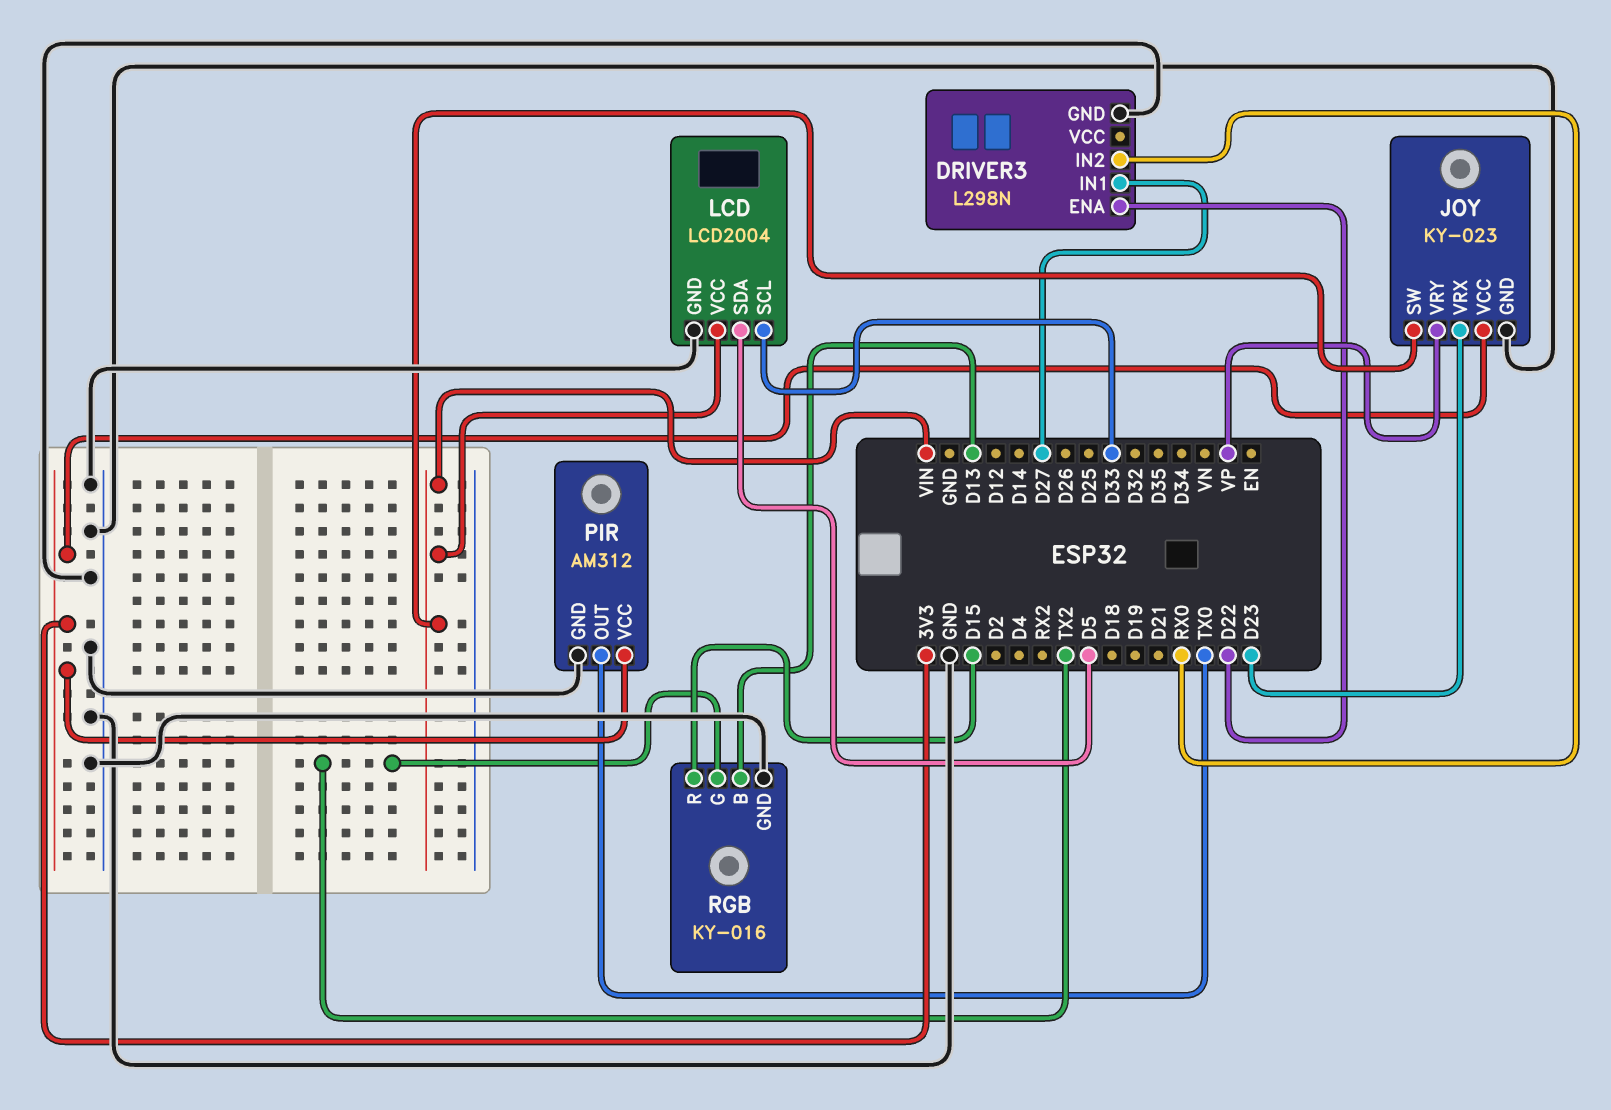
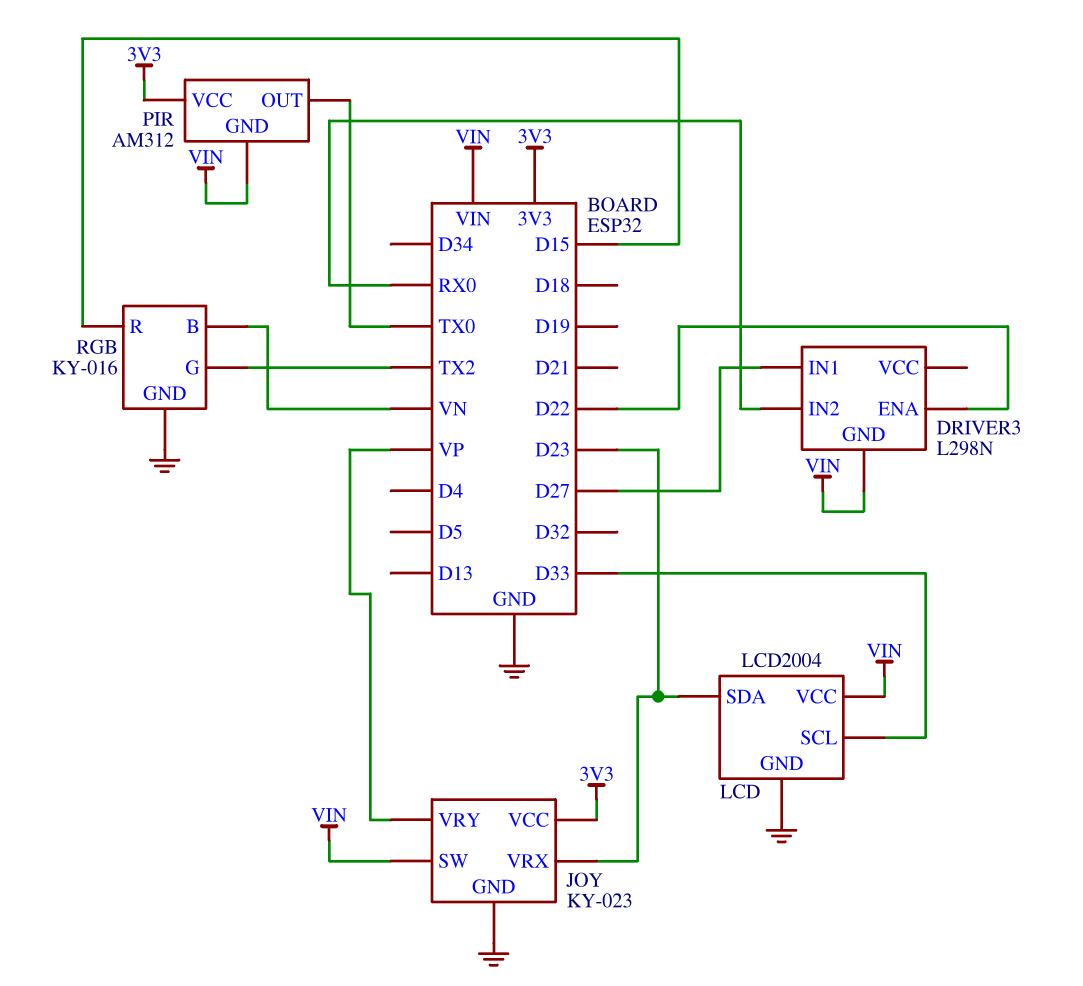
DRIVER3 pin GND: GND -> VIN
LCD pin SDA: D5 -> D23
PIR pin GND: GND -> VIN
RGB pin B: D13 -> VN

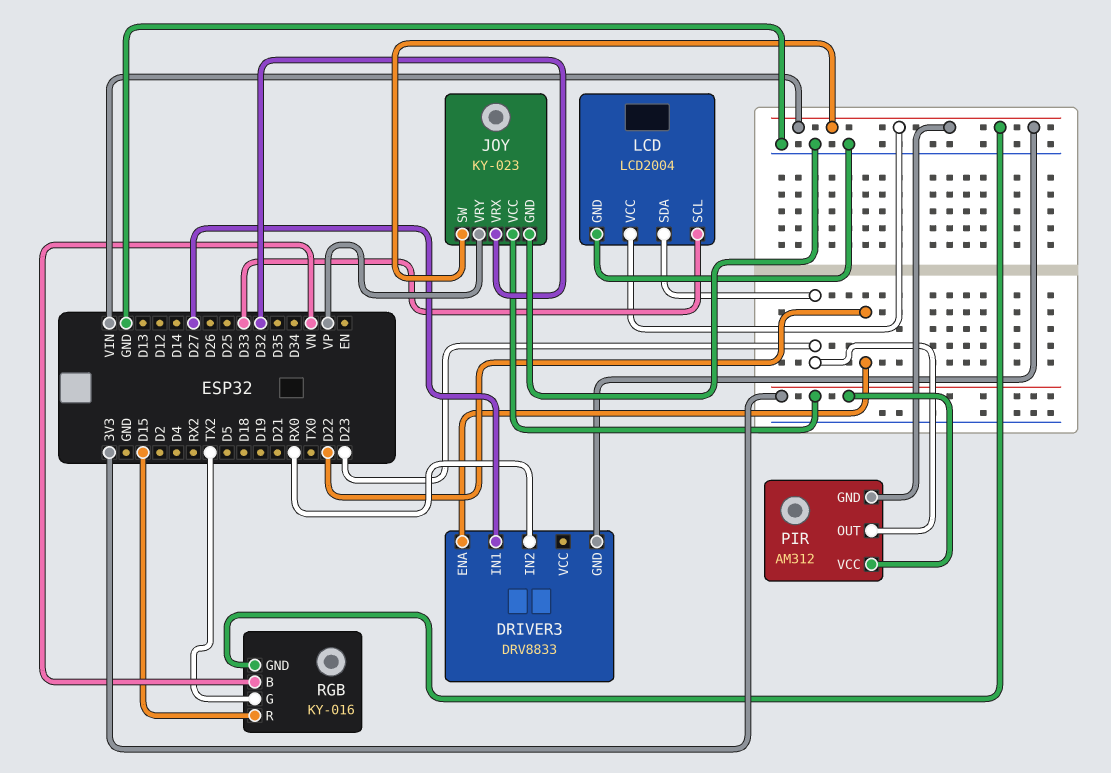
DRIVER3: L298N -> DRV8833
JOY pin VRX: D23 -> D32
PIR pin OUT: TX0 -> D23
RGB pin GND: GND -> VIN

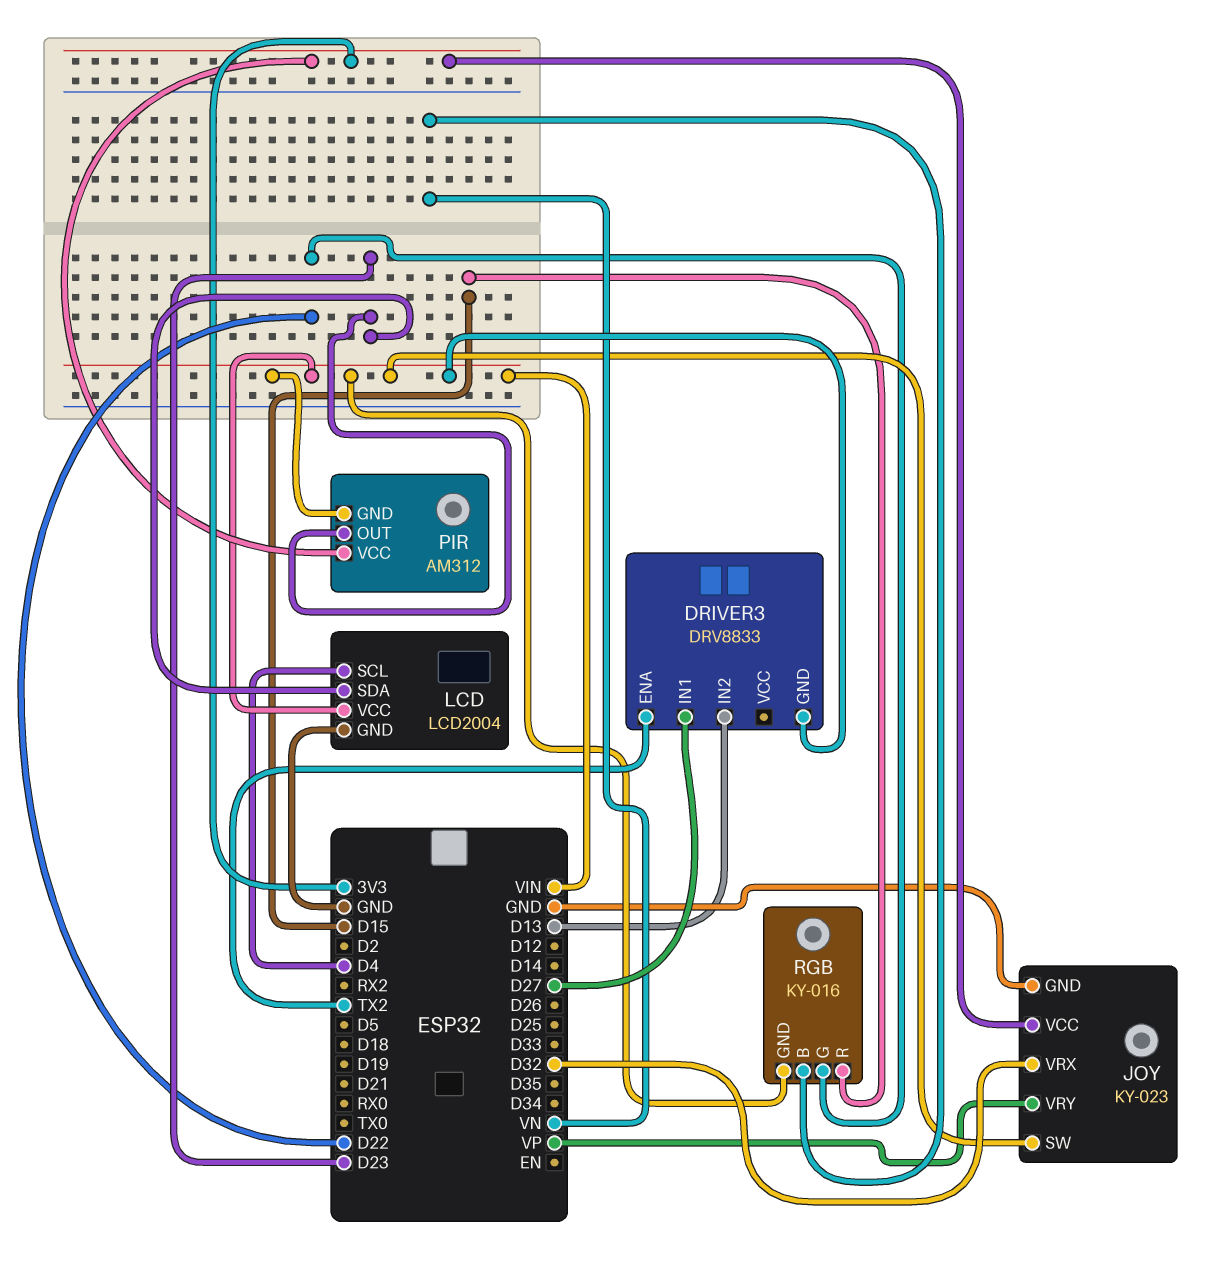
DRIVER3 pin ENA: D22 -> TX2
DRIVER3 pin IN2: RX0 -> D13
LCD pin SCL: D33 -> D4
RGB pin G: TX2 -> D22

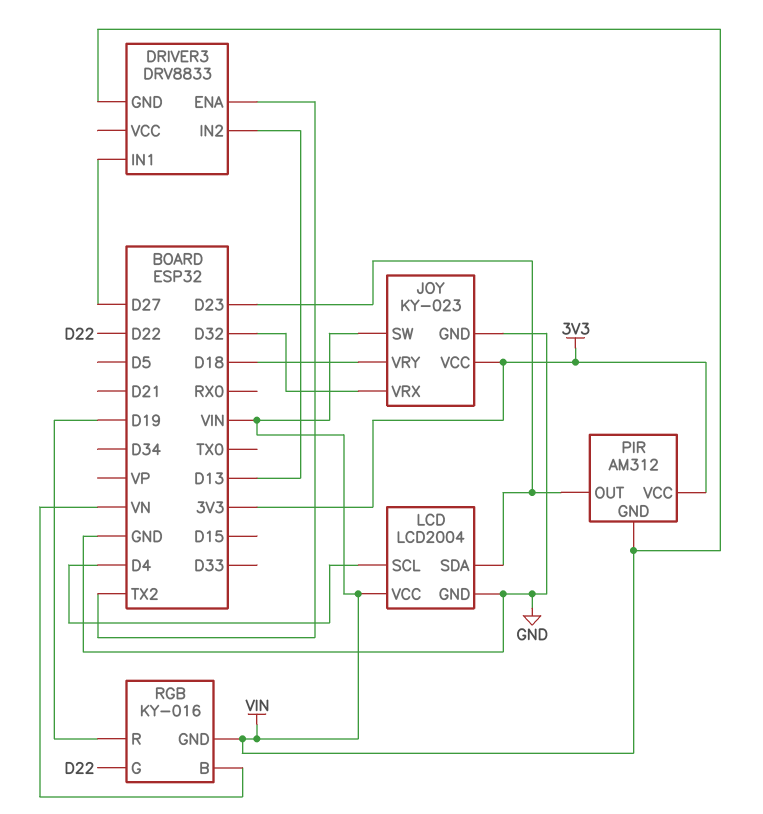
JOY pin VRY: VP -> D18
RGB pin R: D15 -> D19

